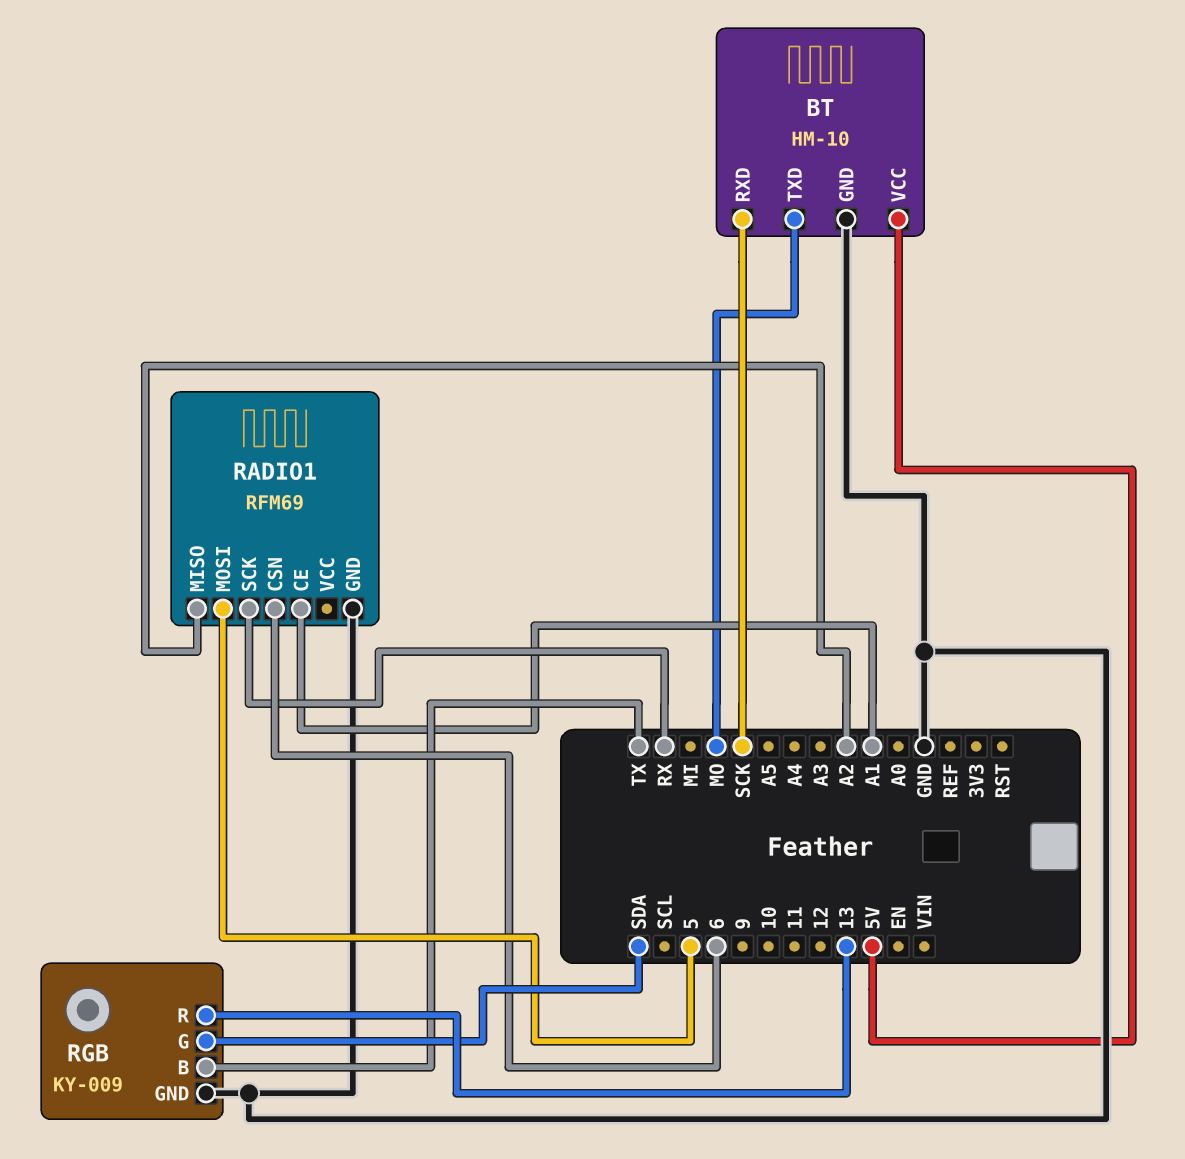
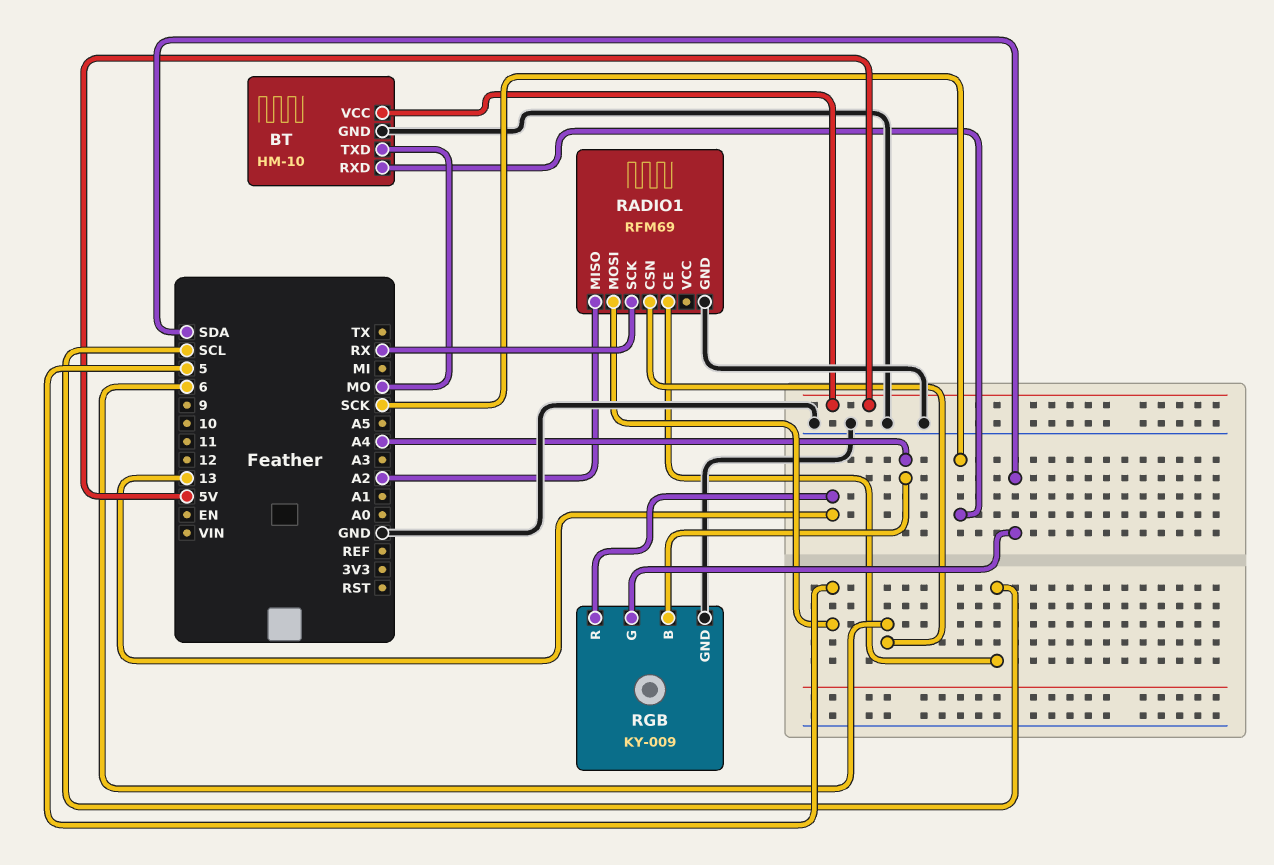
RADIO1 pin CE: A1 -> SCL
RGB pin B: TX -> A4

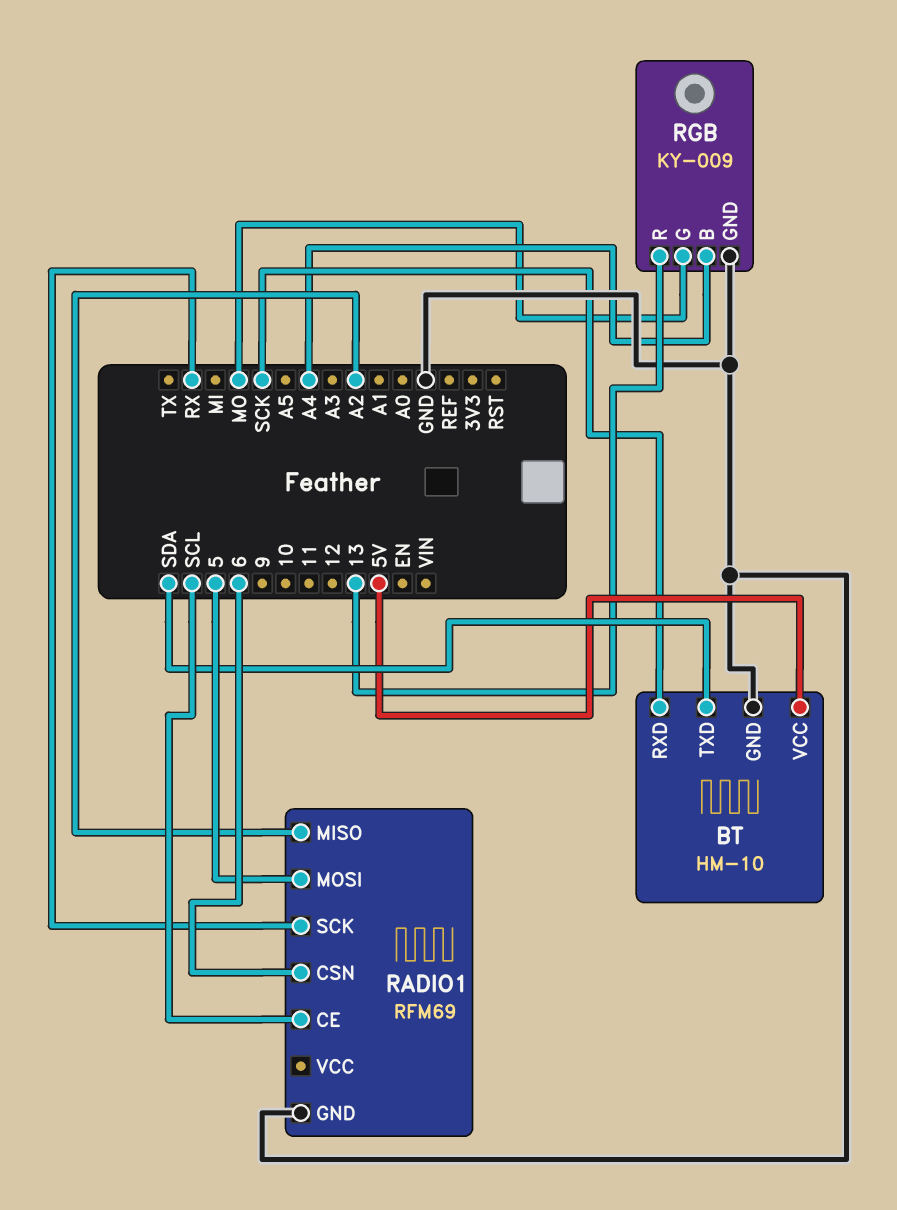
BT pin TXD: MO -> SDA
RGB pin G: SDA -> MO

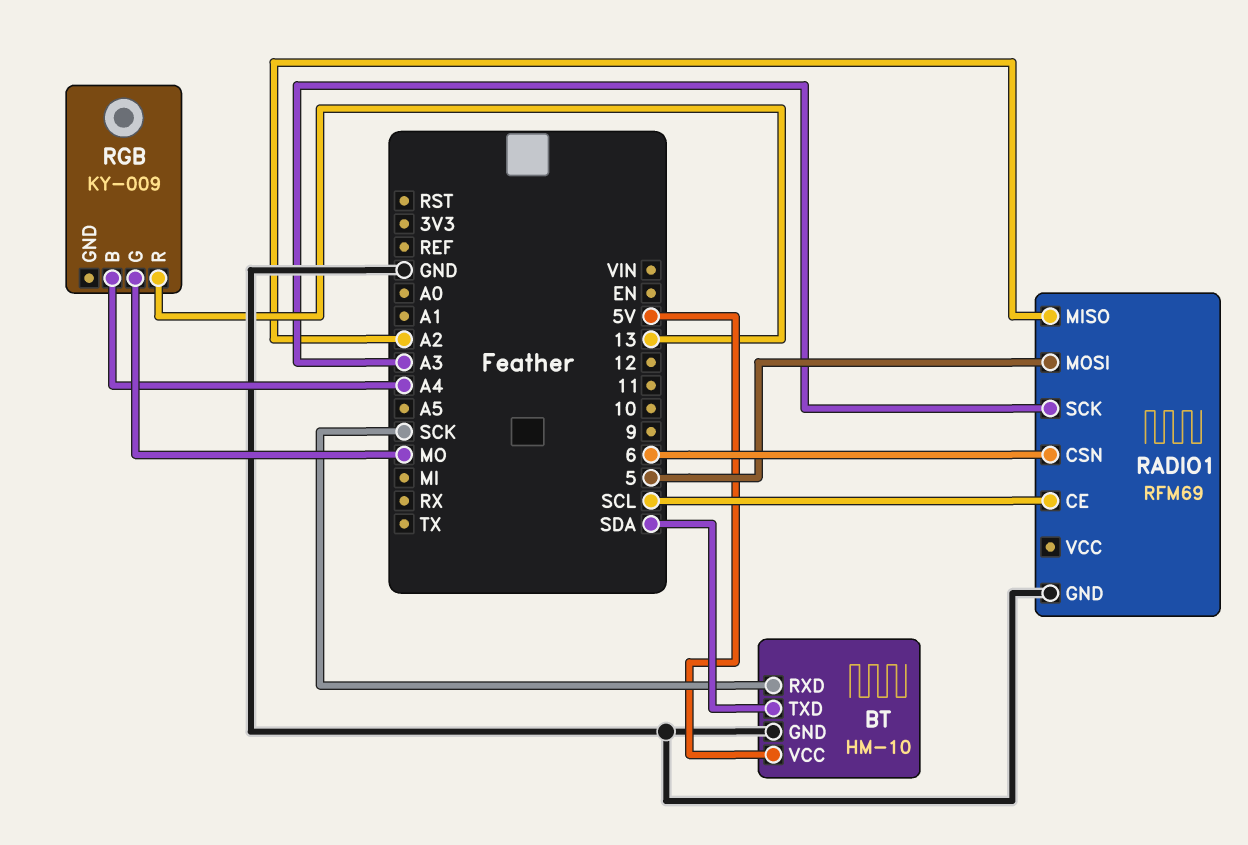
RADIO1 pin SCK: RX -> A3
RGB pin GND: GND -> none

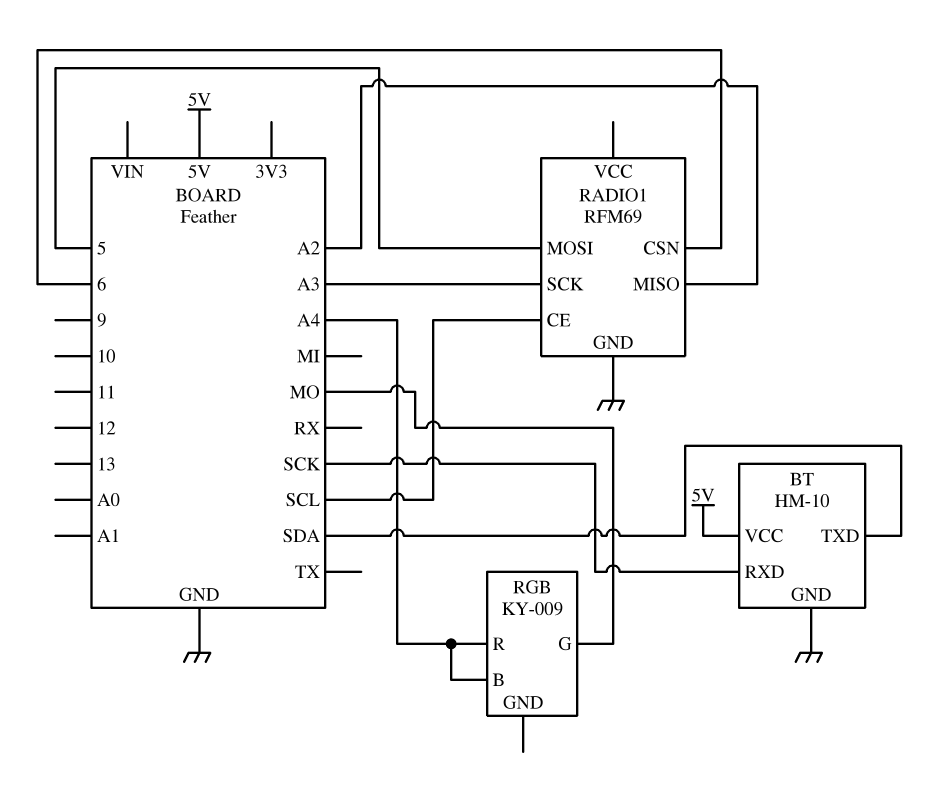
RGB pin R: 13 -> A4

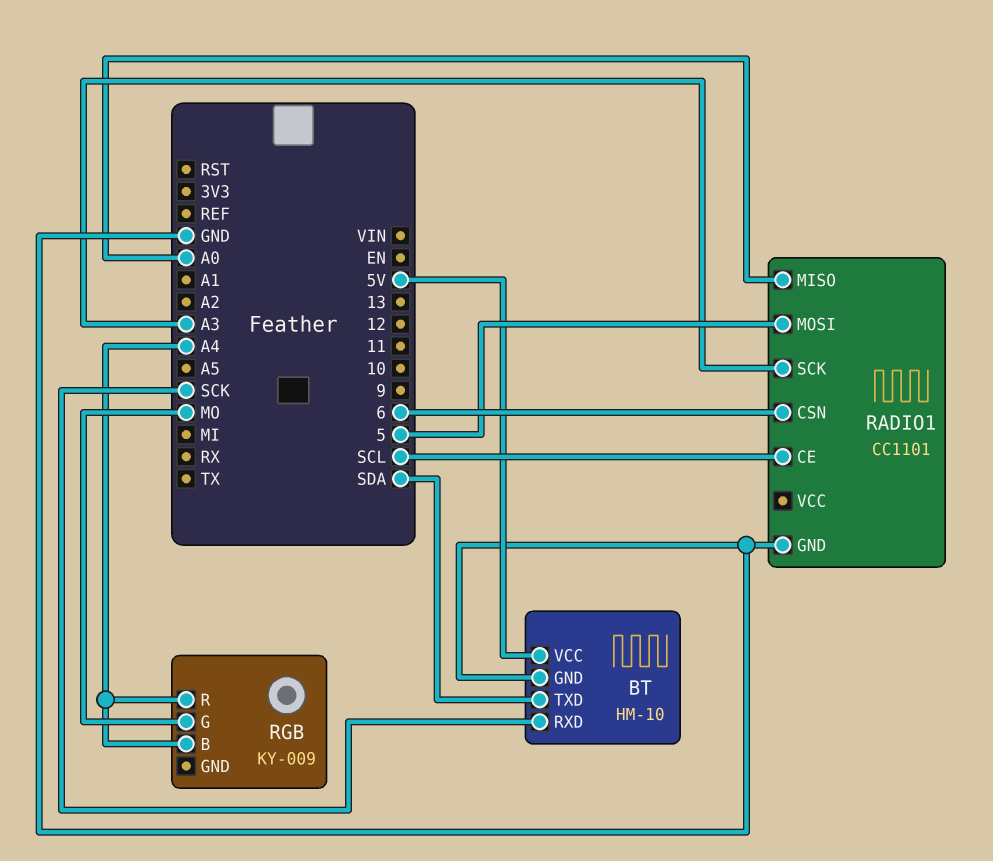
RADIO1: RFM69 -> CC1101
RADIO1 pin MISO: A2 -> A0

